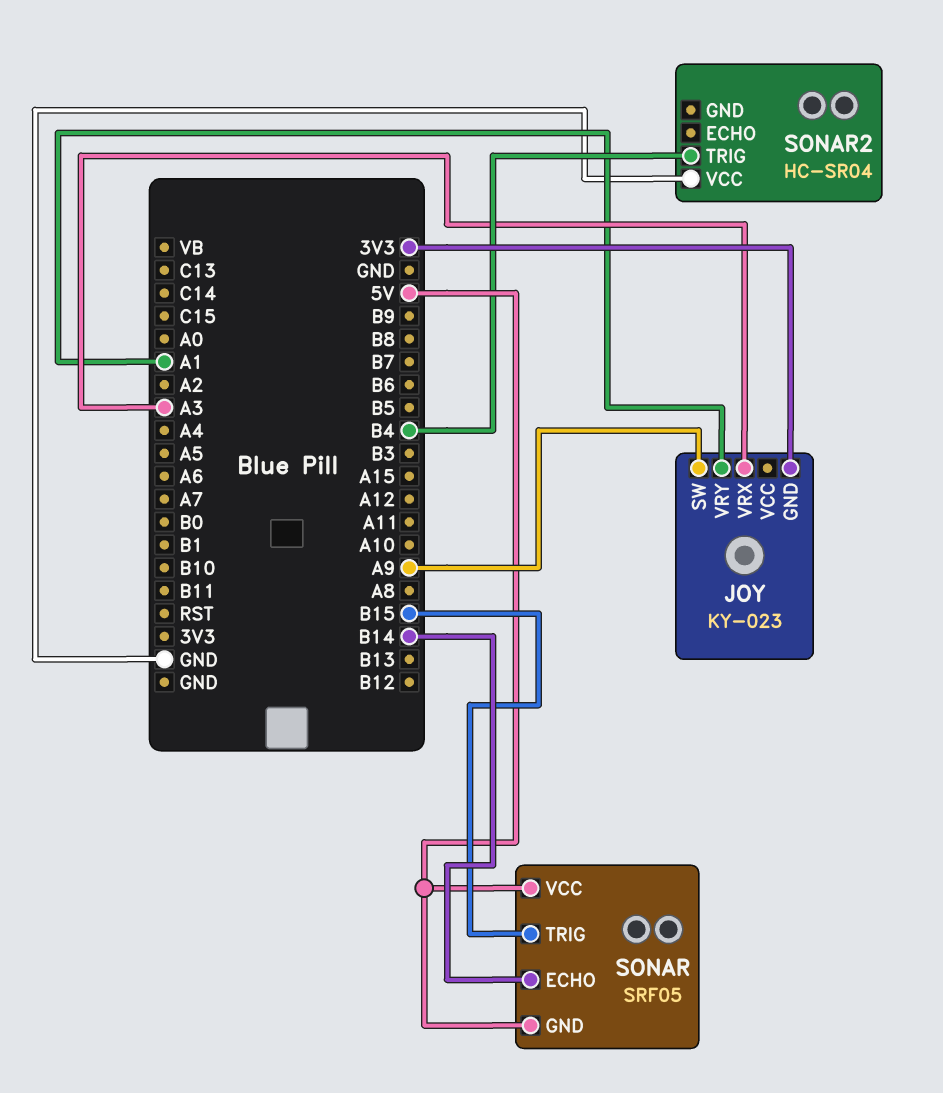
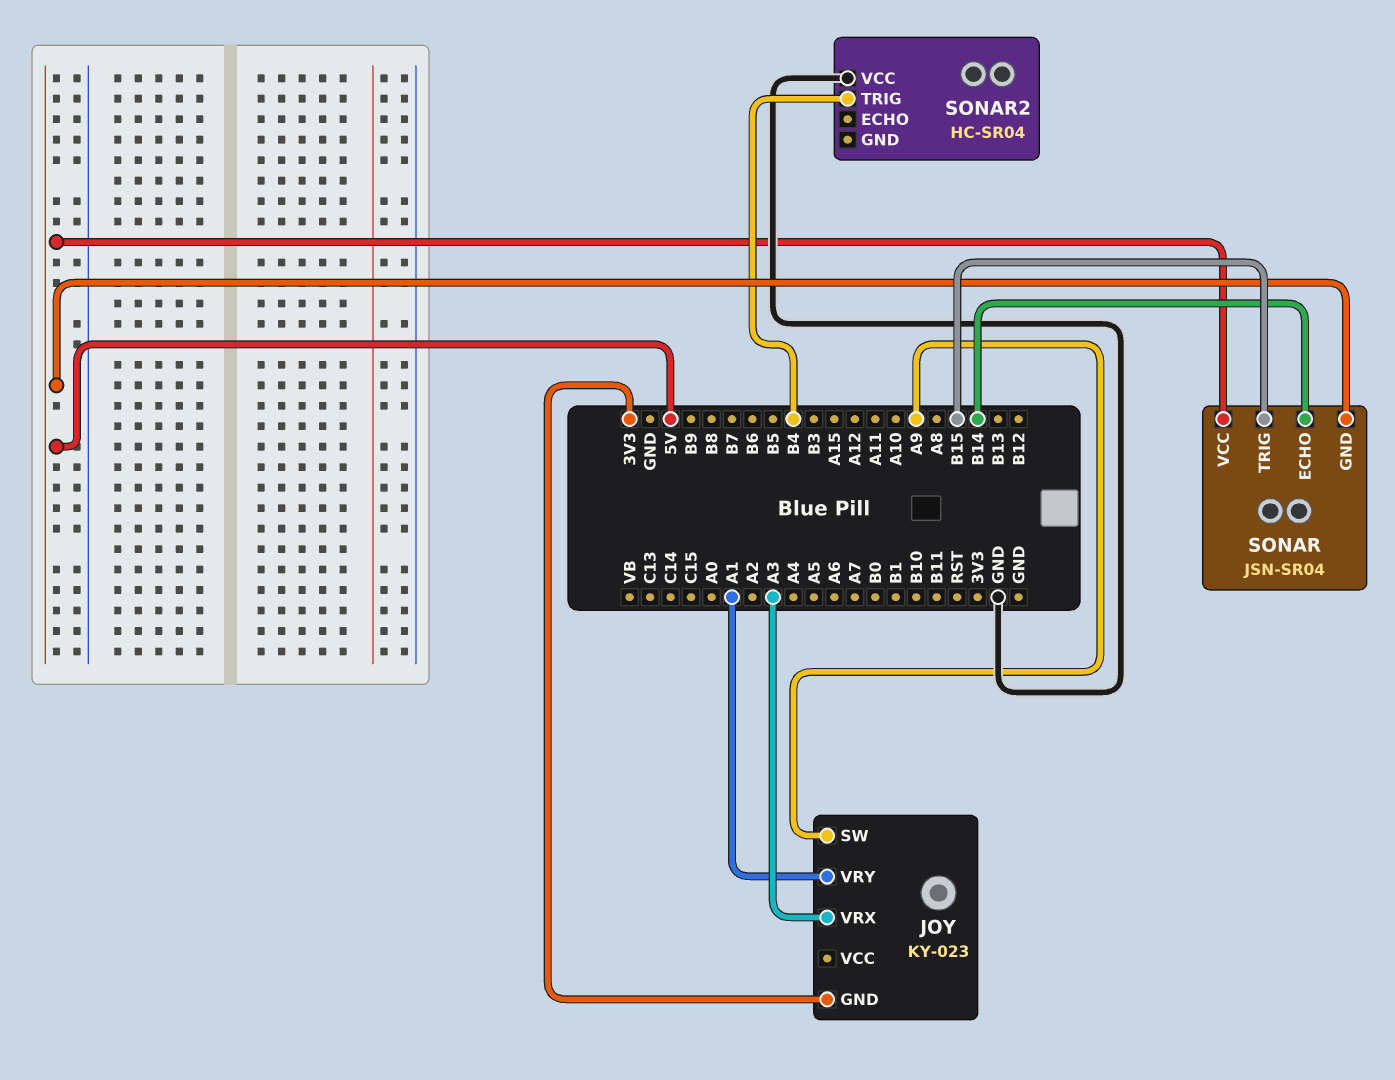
SONAR: SRF05 -> JSN-SR04

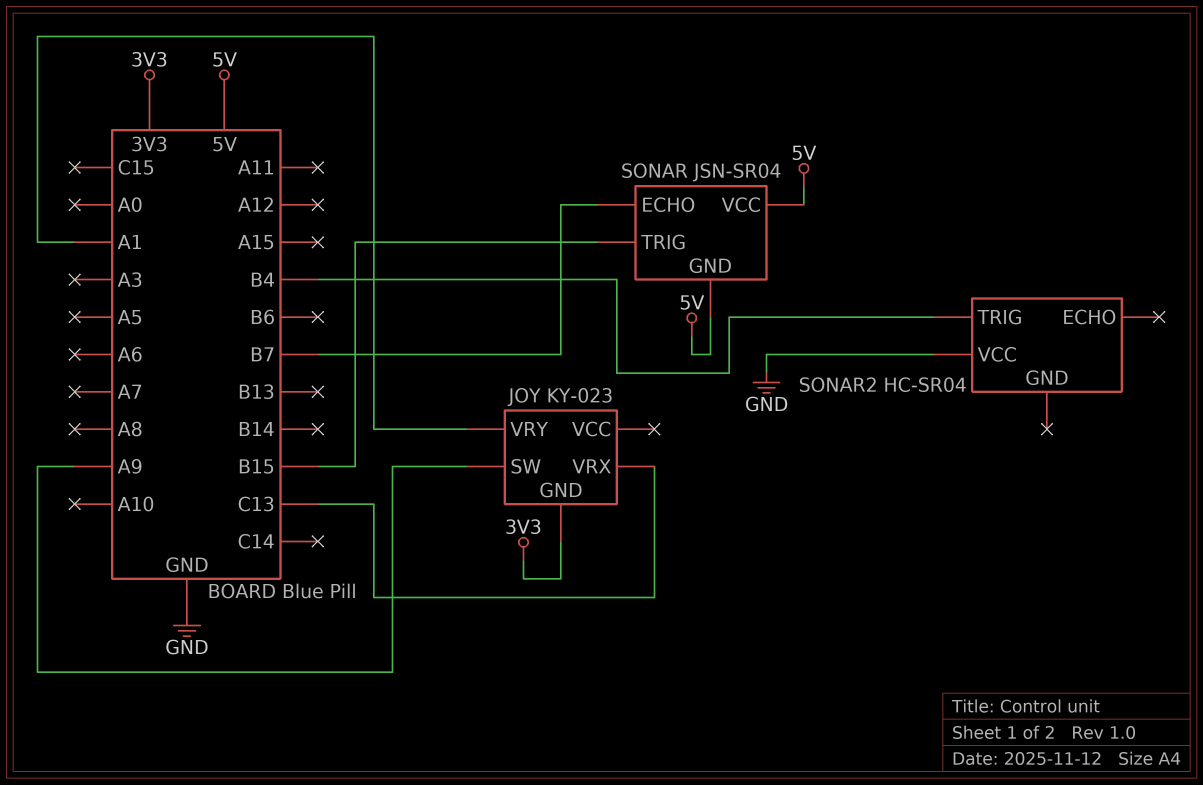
JOY pin VRX: A3 -> C13
SONAR pin ECHO: B14 -> B7

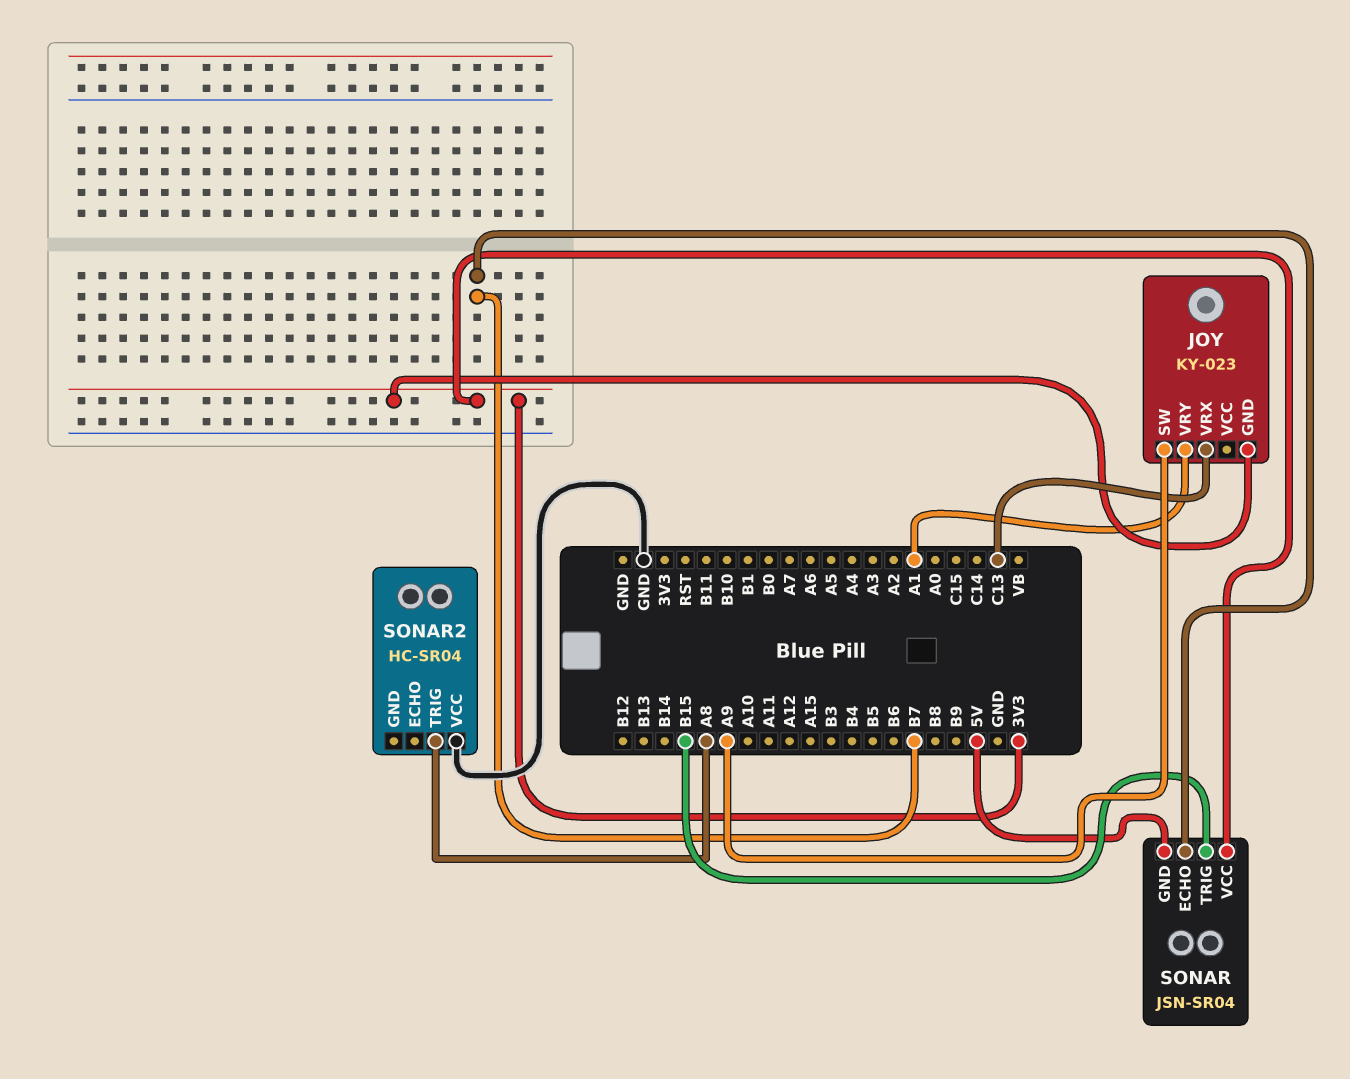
SONAR pin VCC: 5V -> 3V3
SONAR2 pin TRIG: B4 -> A8

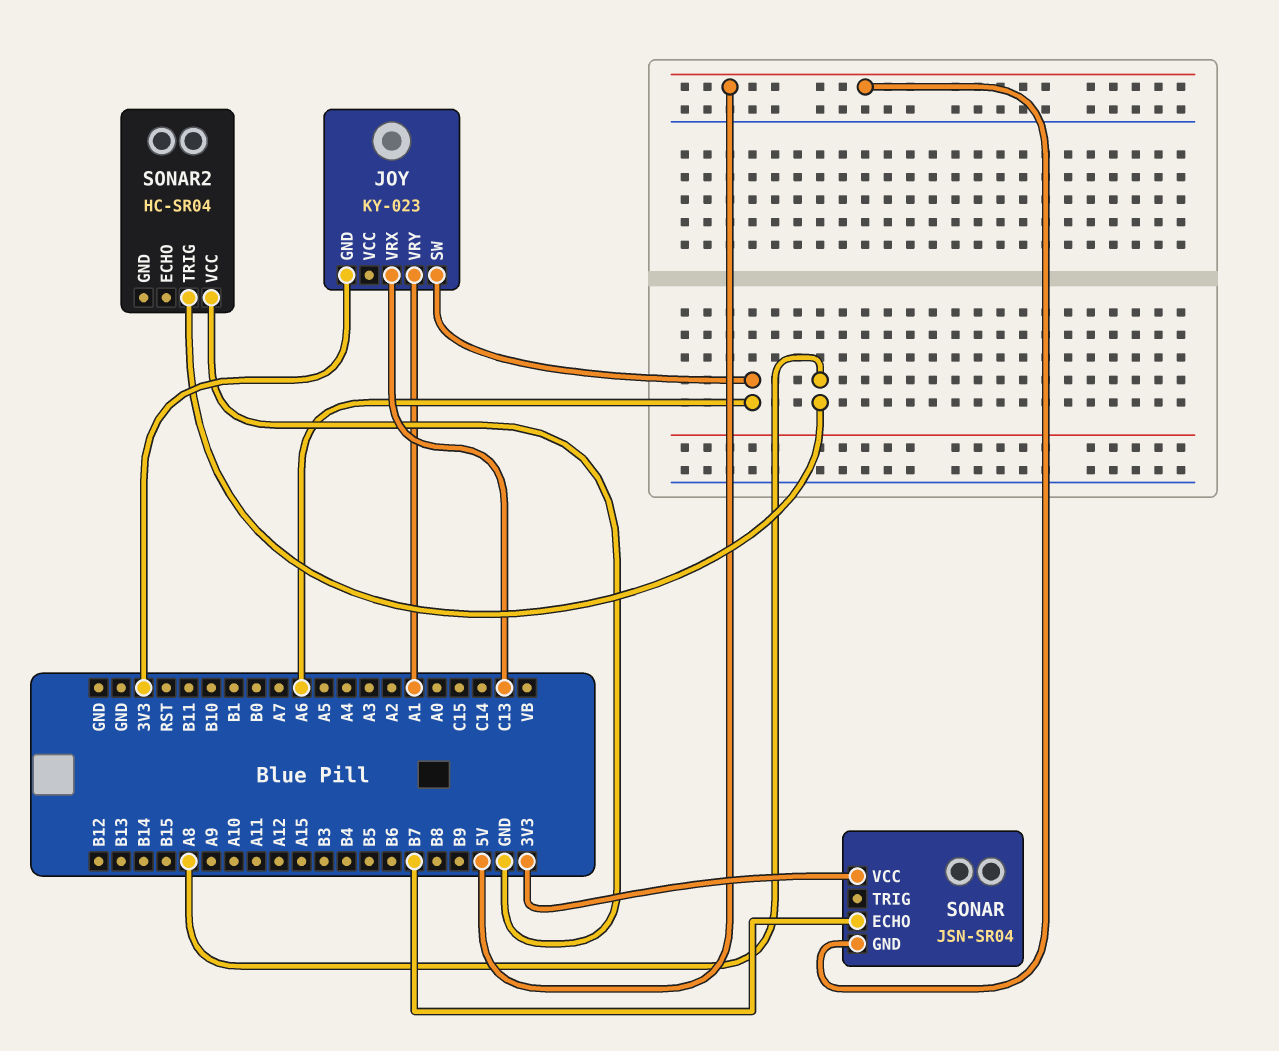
JOY pin SW: A9 -> A6
SONAR pin TRIG: B15 -> none

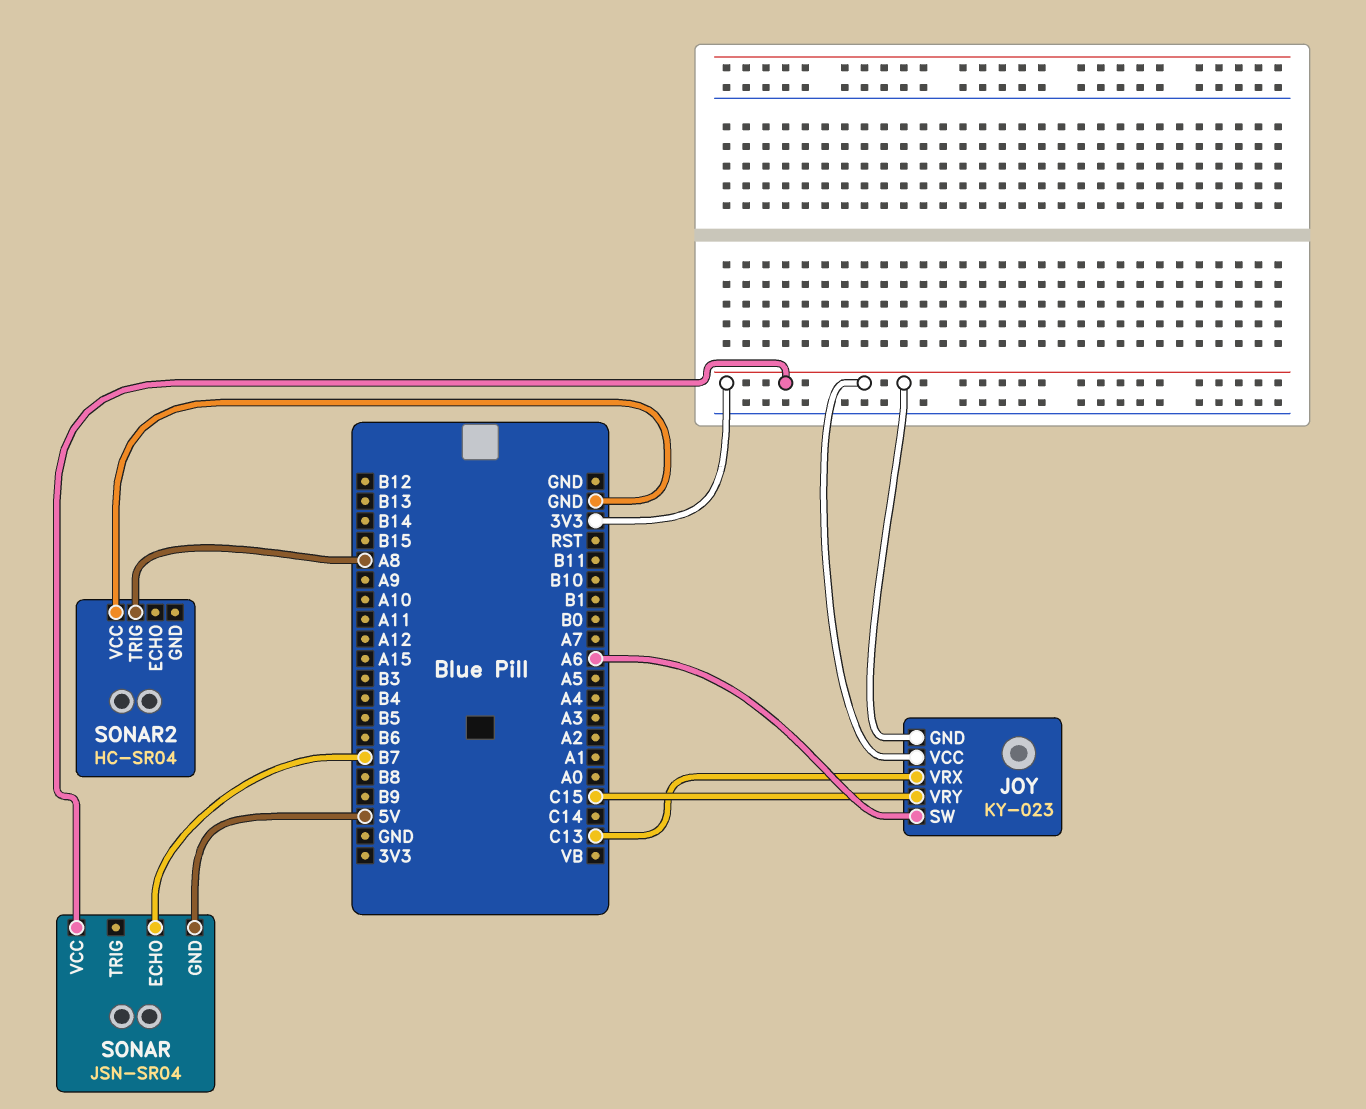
JOY pin VCC: none -> 3V3
JOY pin VRY: A1 -> C15

